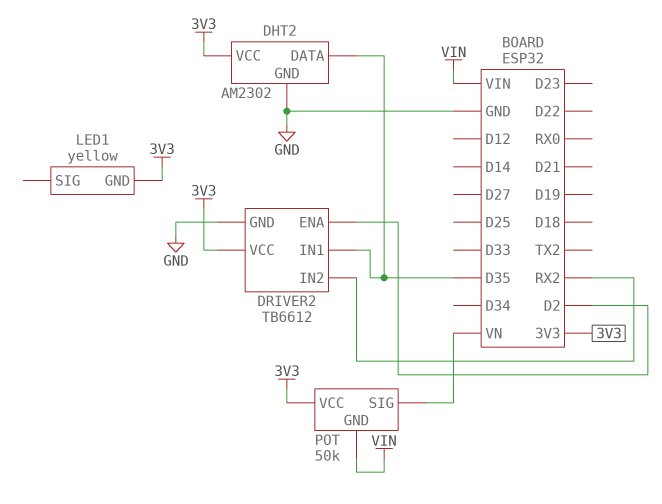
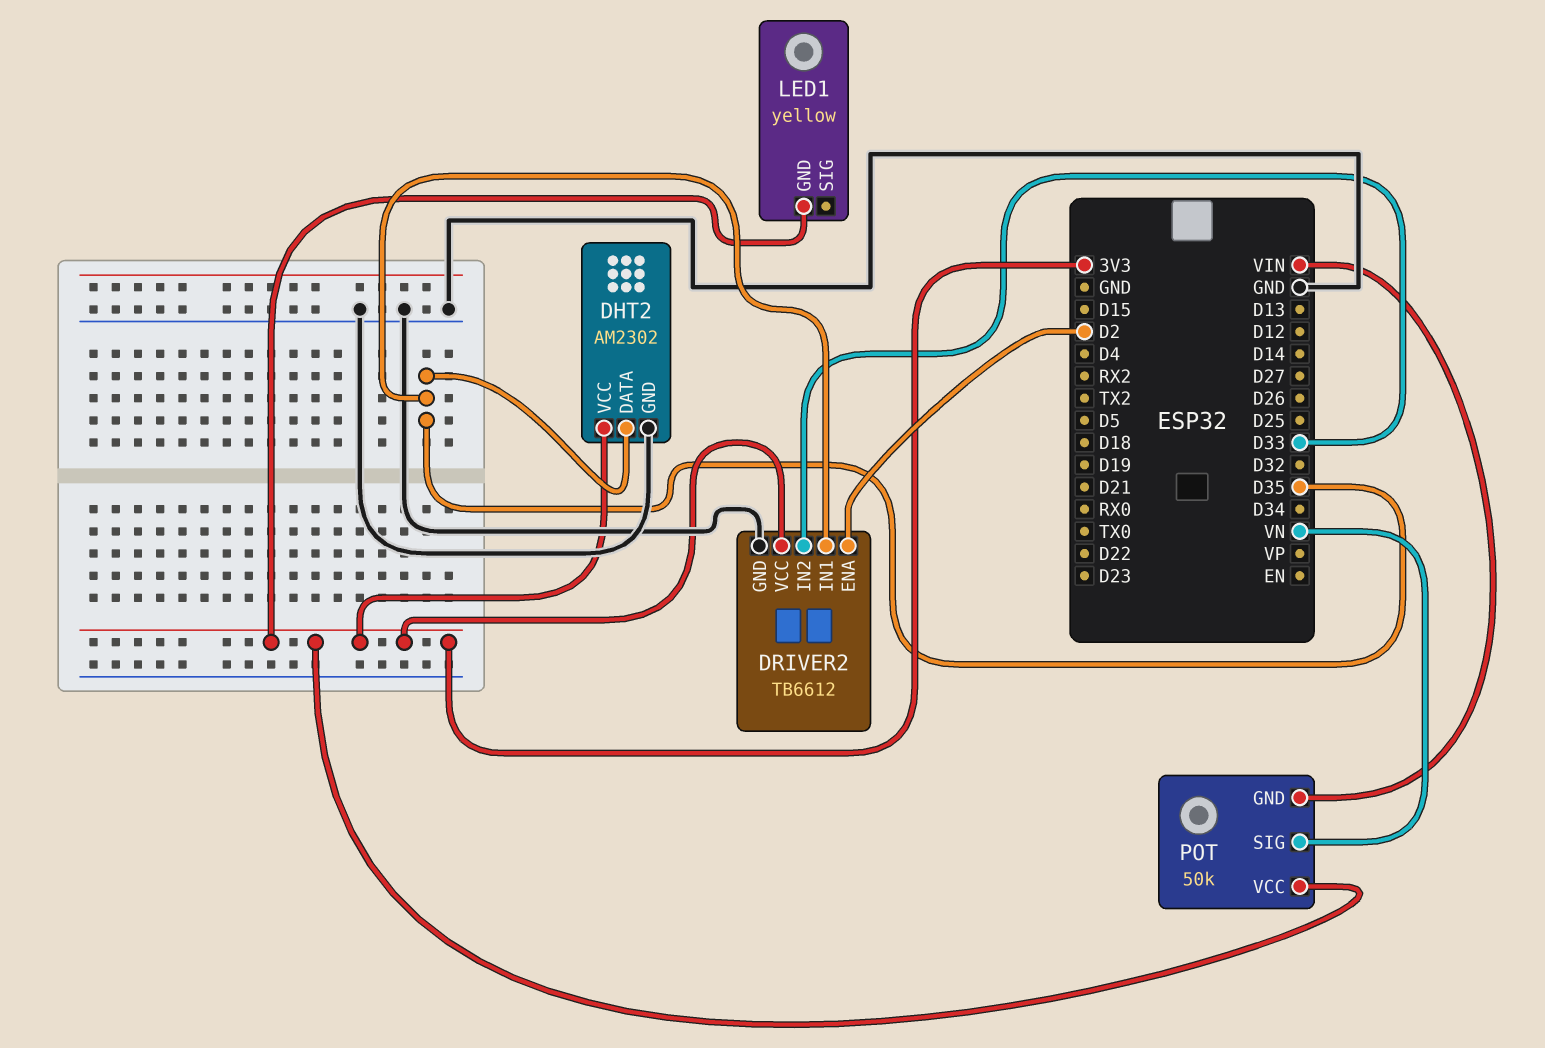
DRIVER2 pin IN2: RX2 -> D33

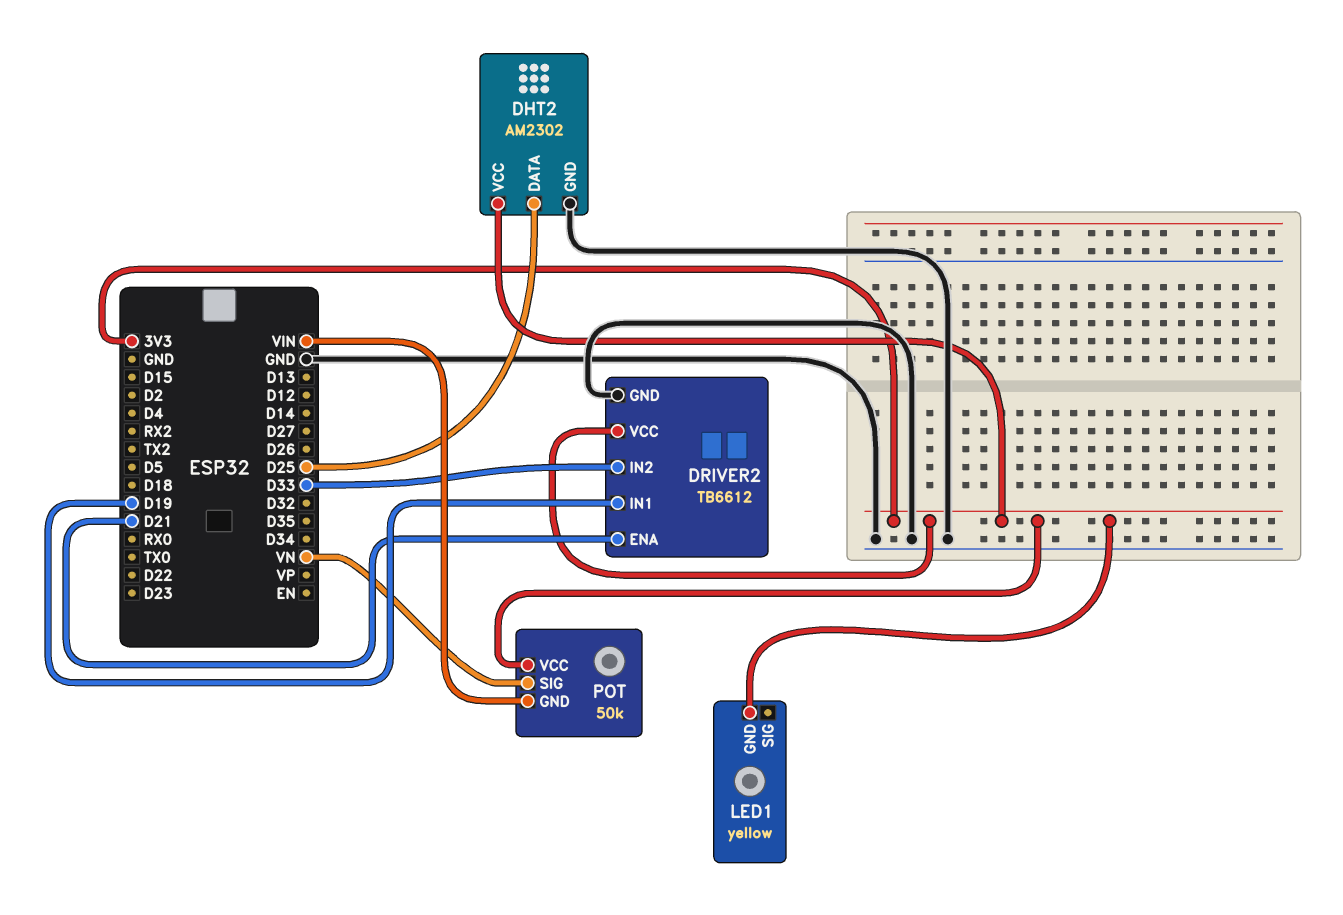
DHT2 pin DATA: D35 -> D25
DRIVER2 pin ENA: D2 -> D21
DRIVER2 pin IN1: D35 -> D19

